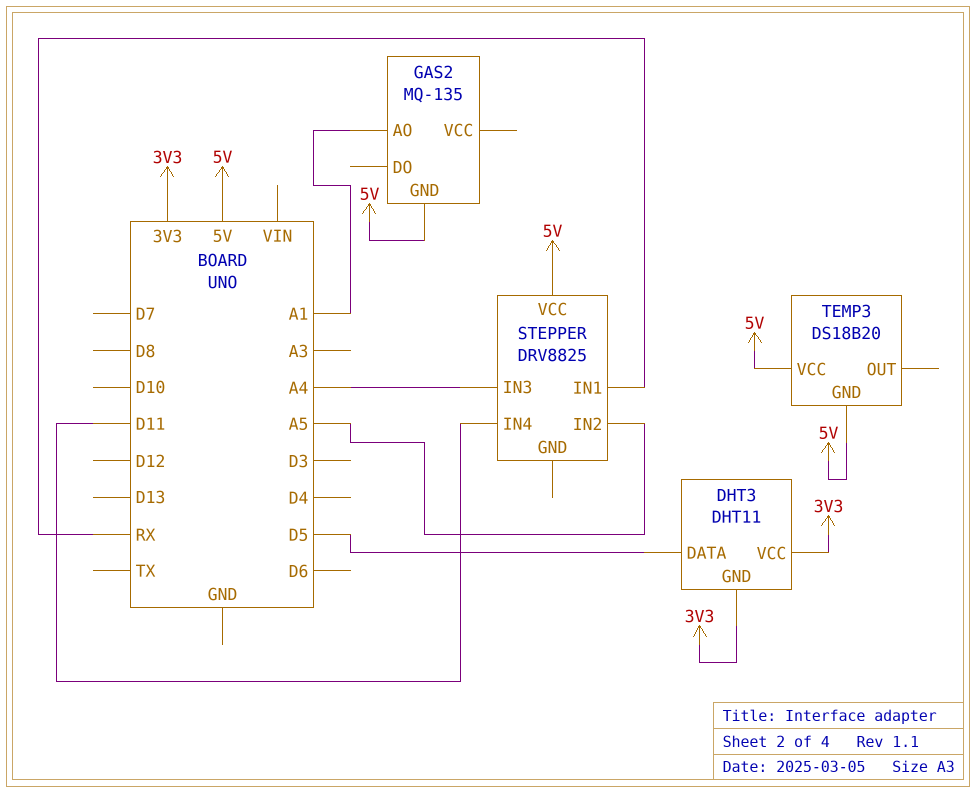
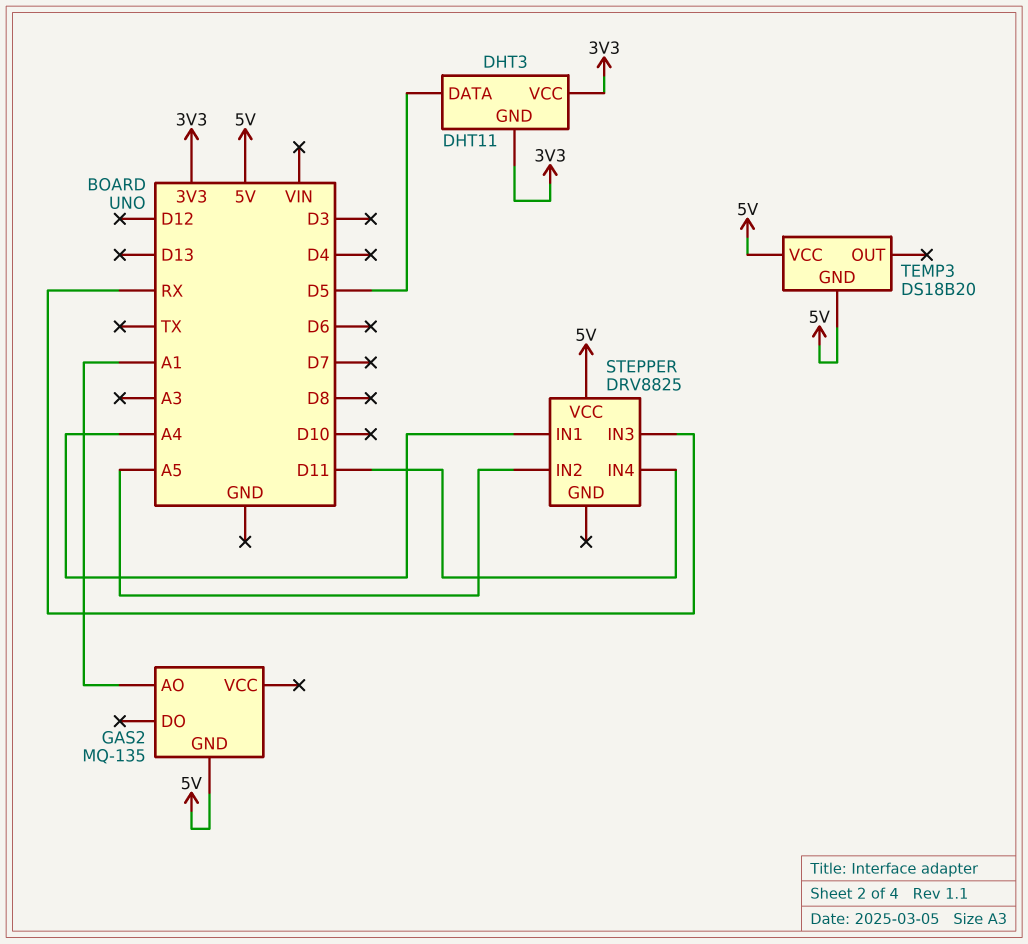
STEPPER pin IN1: RX -> A4
STEPPER pin IN3: A4 -> RX

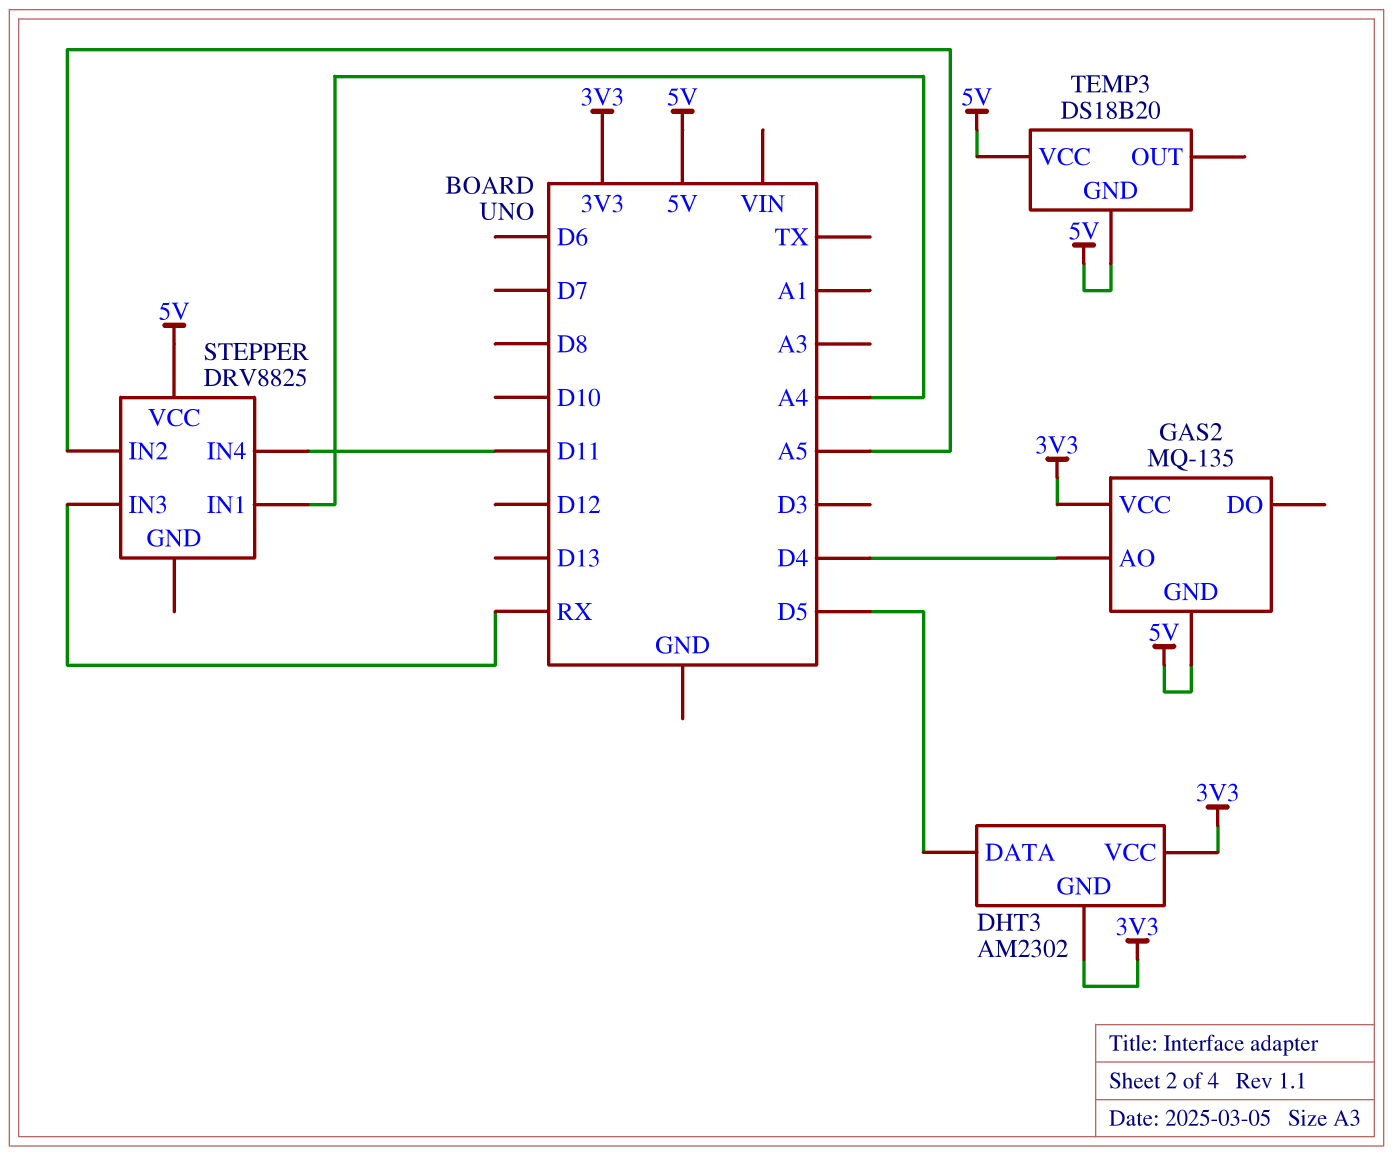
DHT3: DHT11 -> AM2302
GAS2 pin AO: A1 -> D4
GAS2 pin VCC: none -> 3V3

